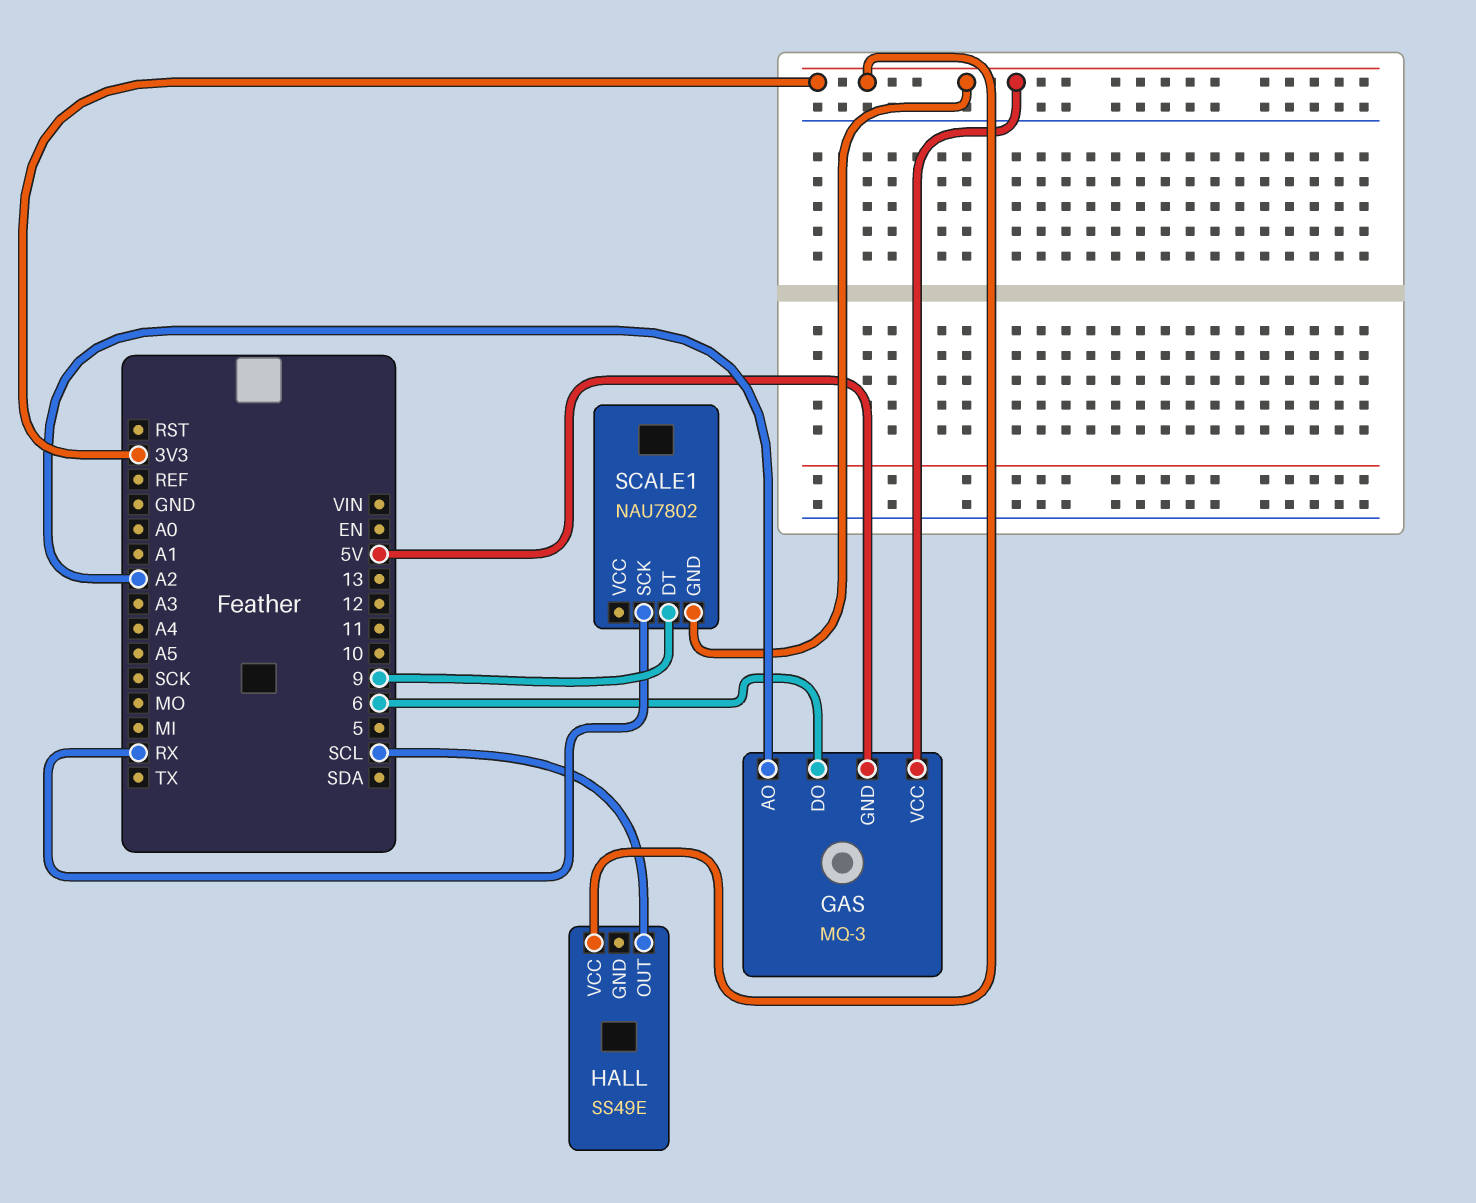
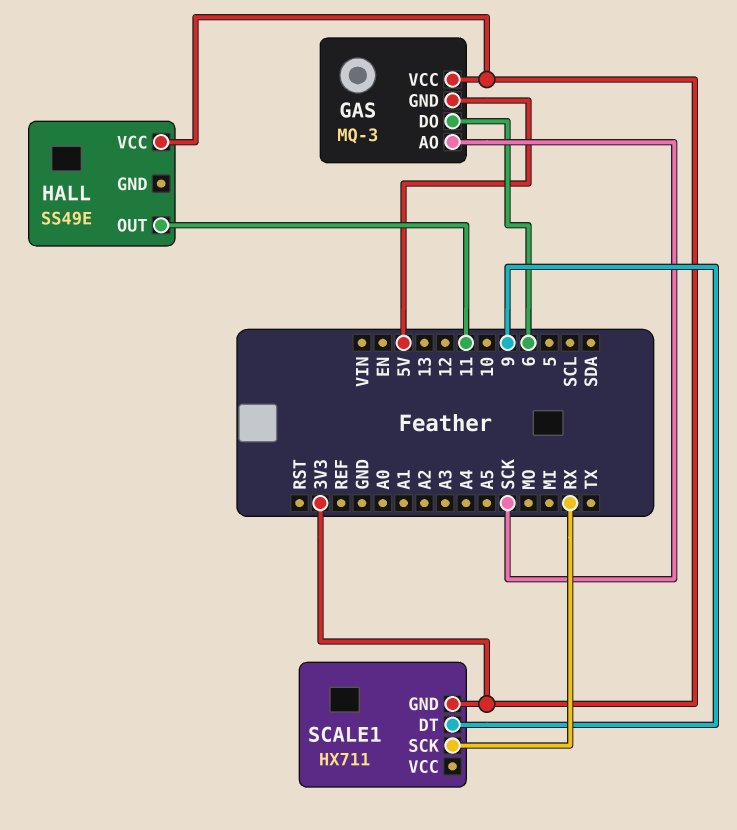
GAS pin AO: A2 -> SCK
HALL pin OUT: SCL -> 11
SCALE1: NAU7802 -> HX711

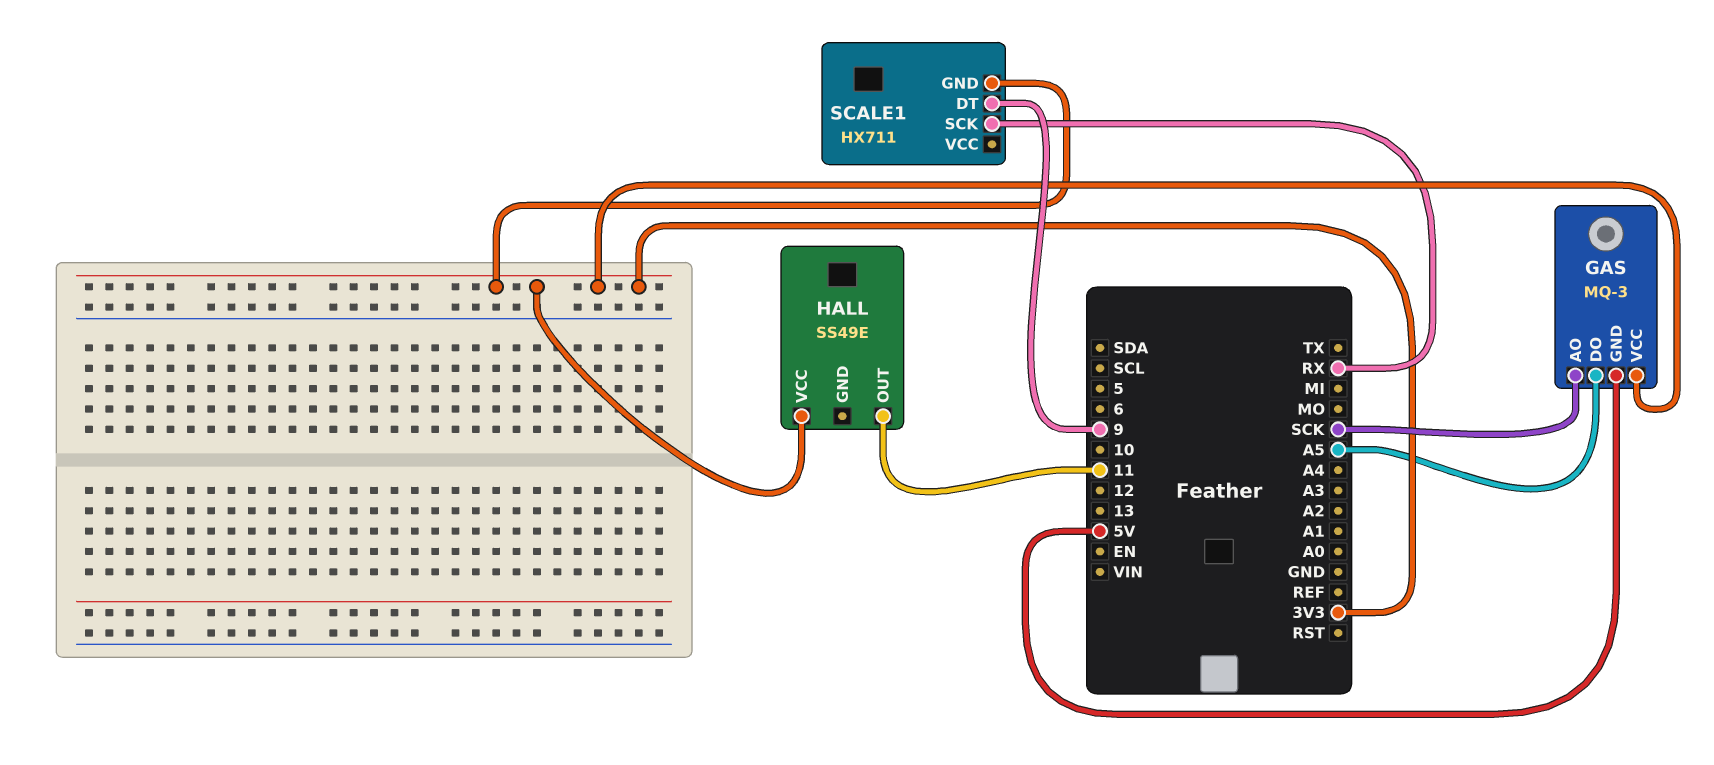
GAS pin DO: 6 -> A5

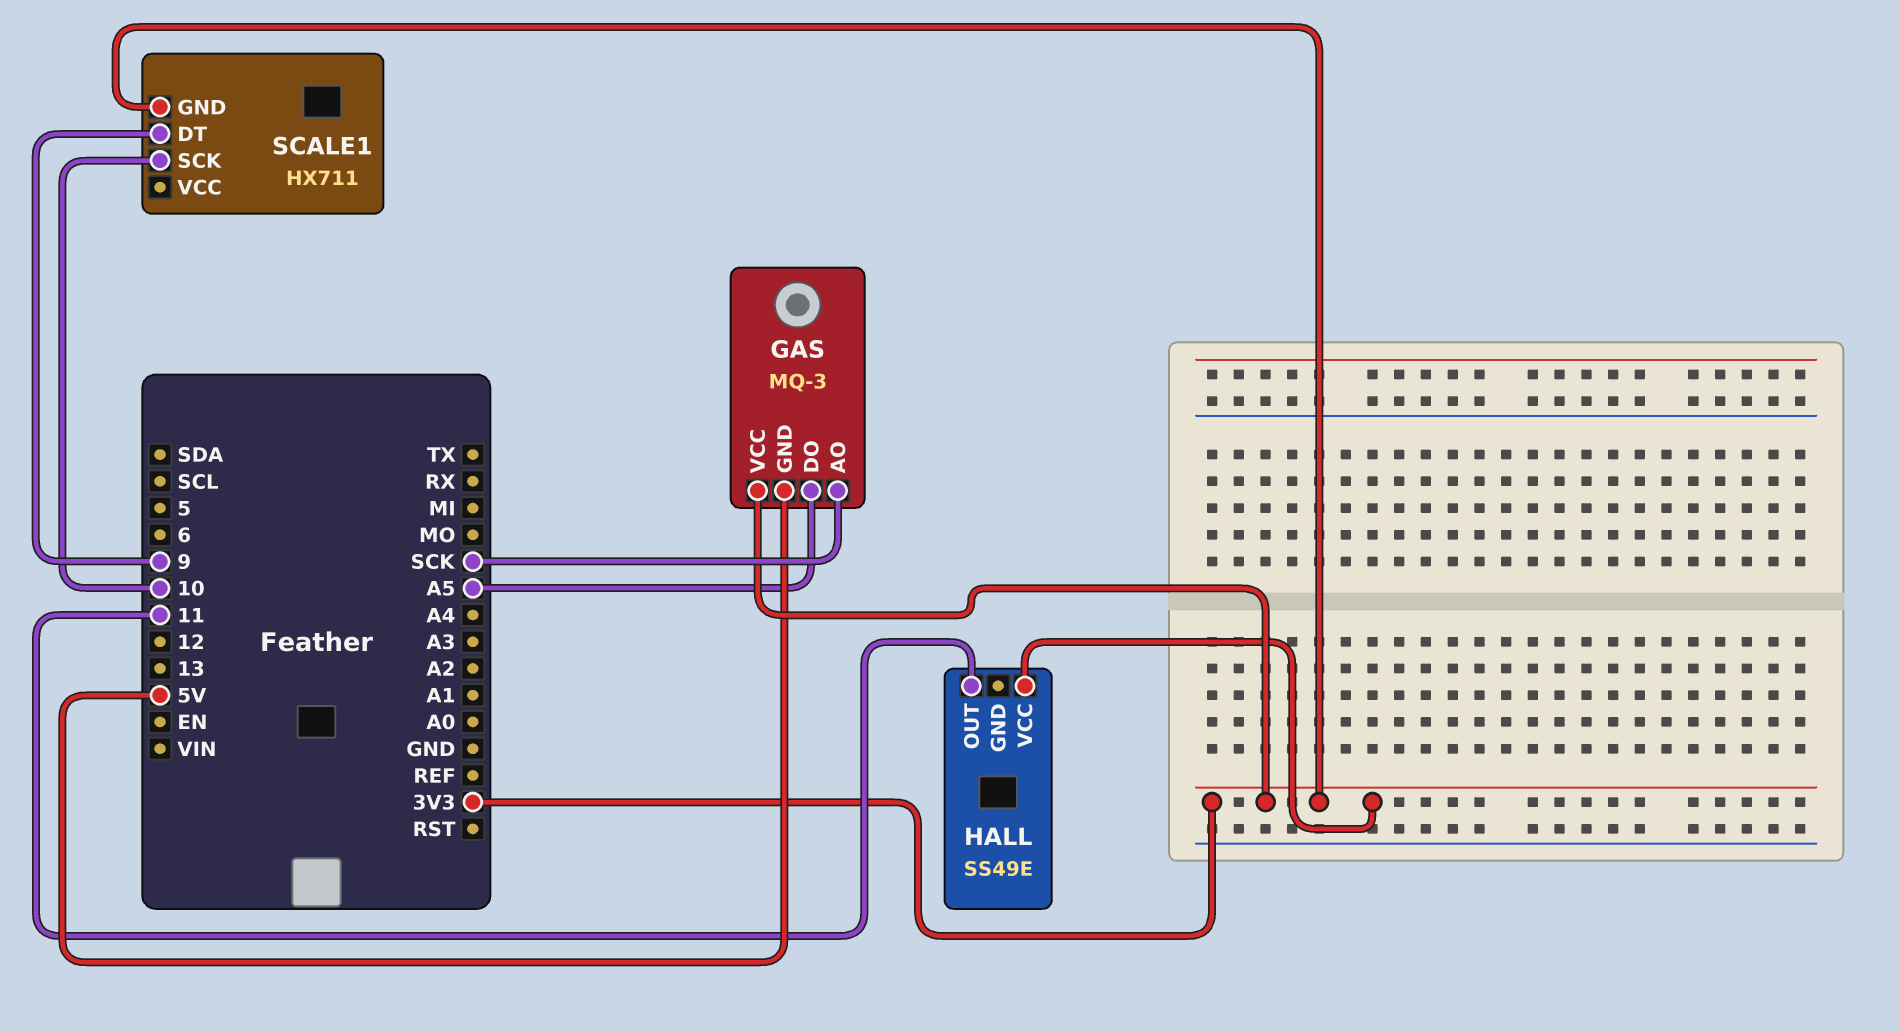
SCALE1 pin SCK: RX -> 10

